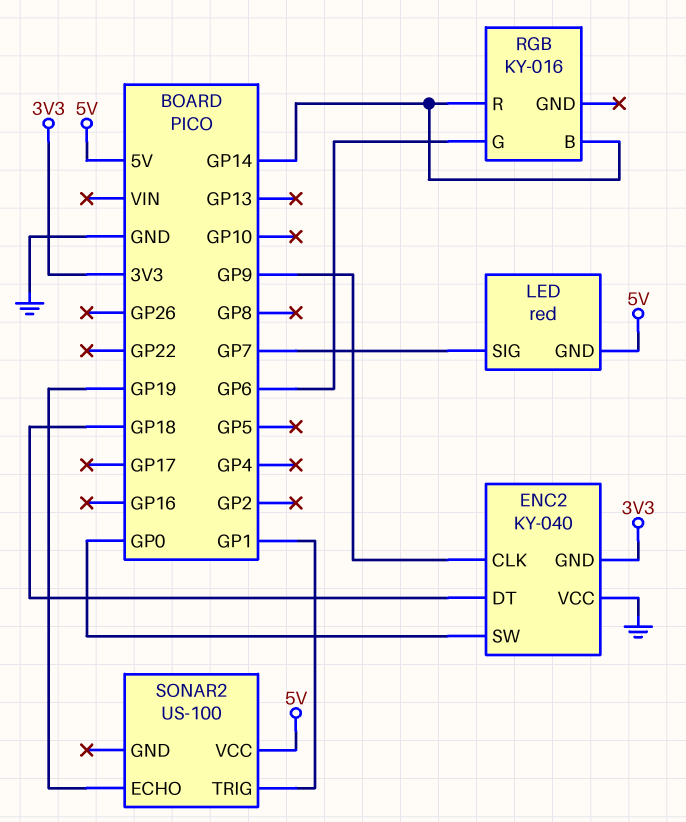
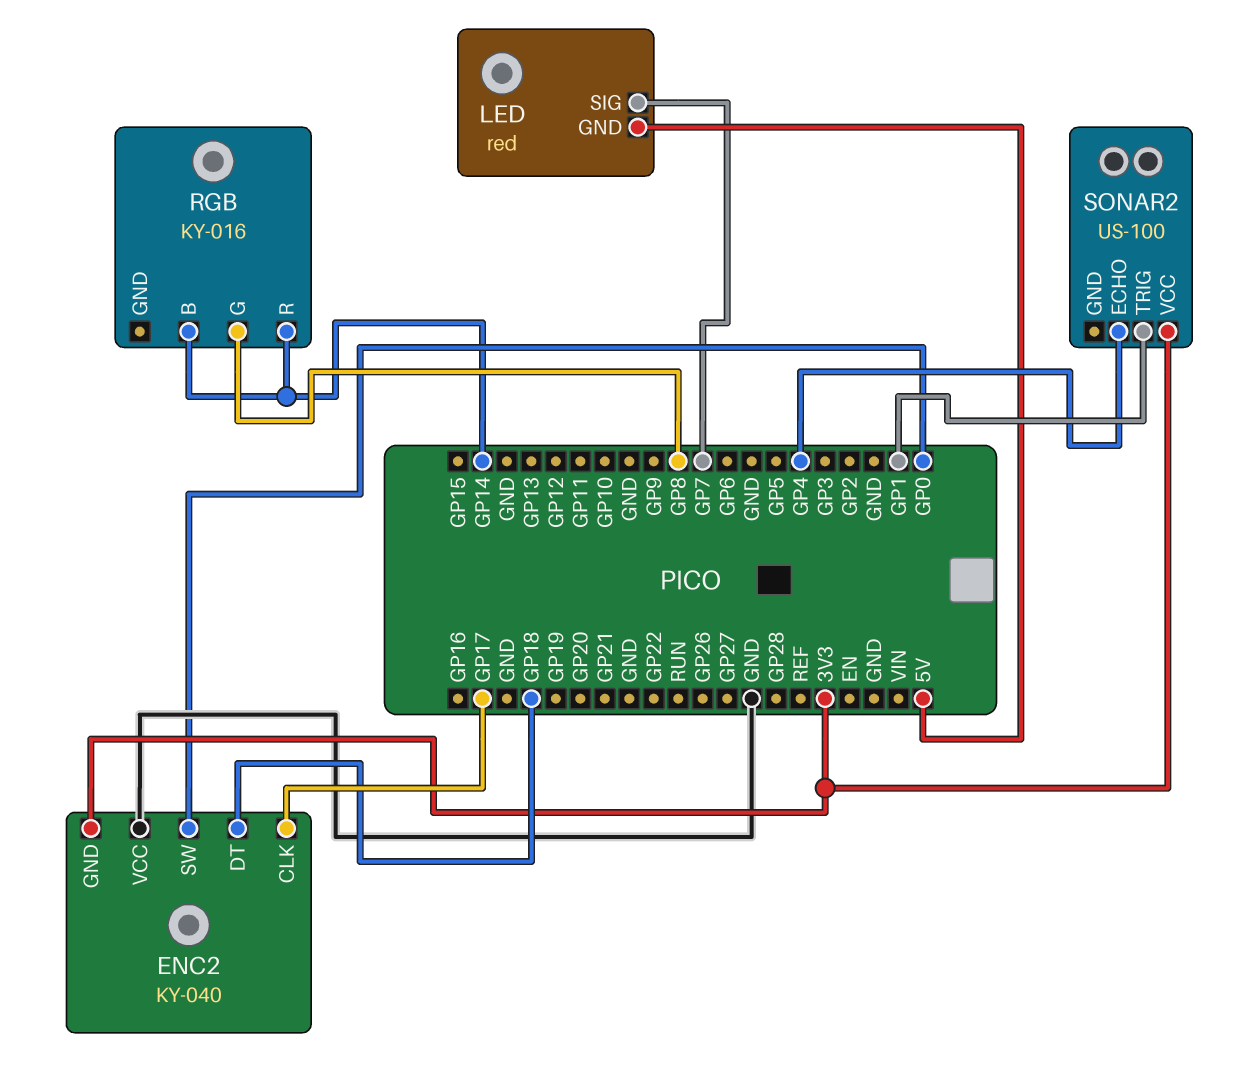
ENC2 pin CLK: GP9 -> GP17
RGB pin G: GP6 -> GP8
SONAR2 pin ECHO: GP19 -> GP4
SONAR2 pin VCC: 5V -> 3V3

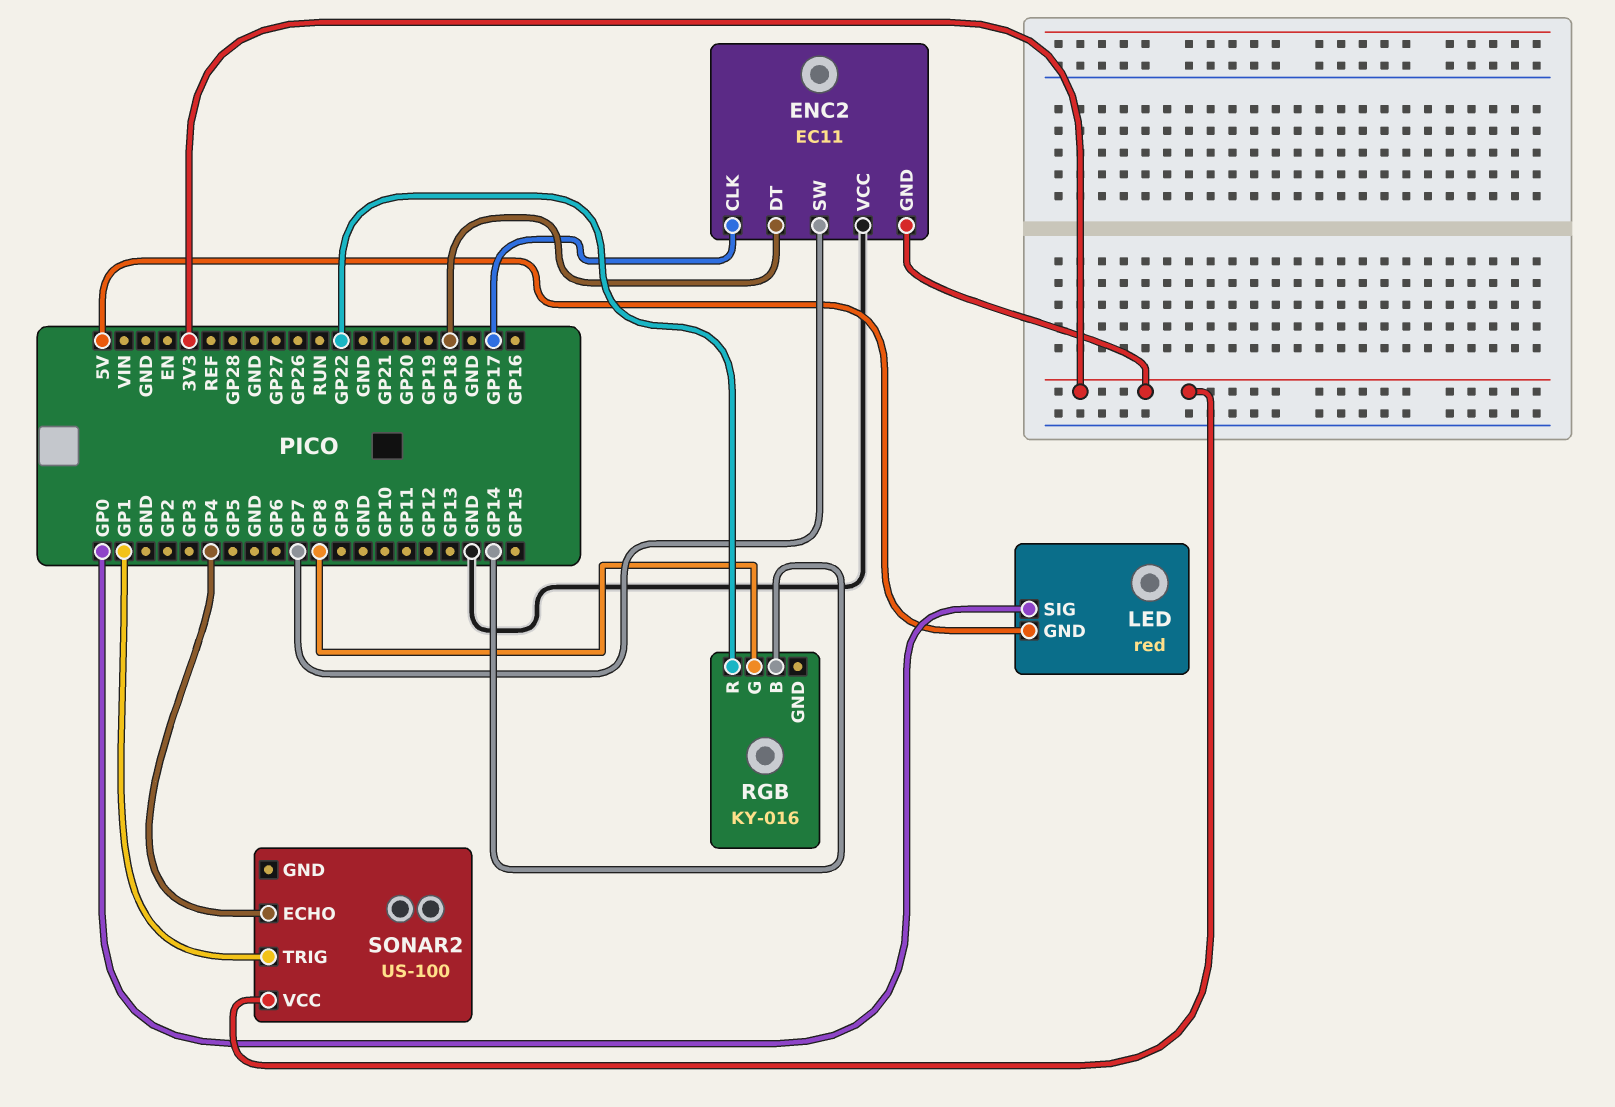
ENC2: KY-040 -> EC11
ENC2 pin SW: GP0 -> GP7
LED pin SIG: GP7 -> GP0
RGB pin R: GP14 -> GP22

